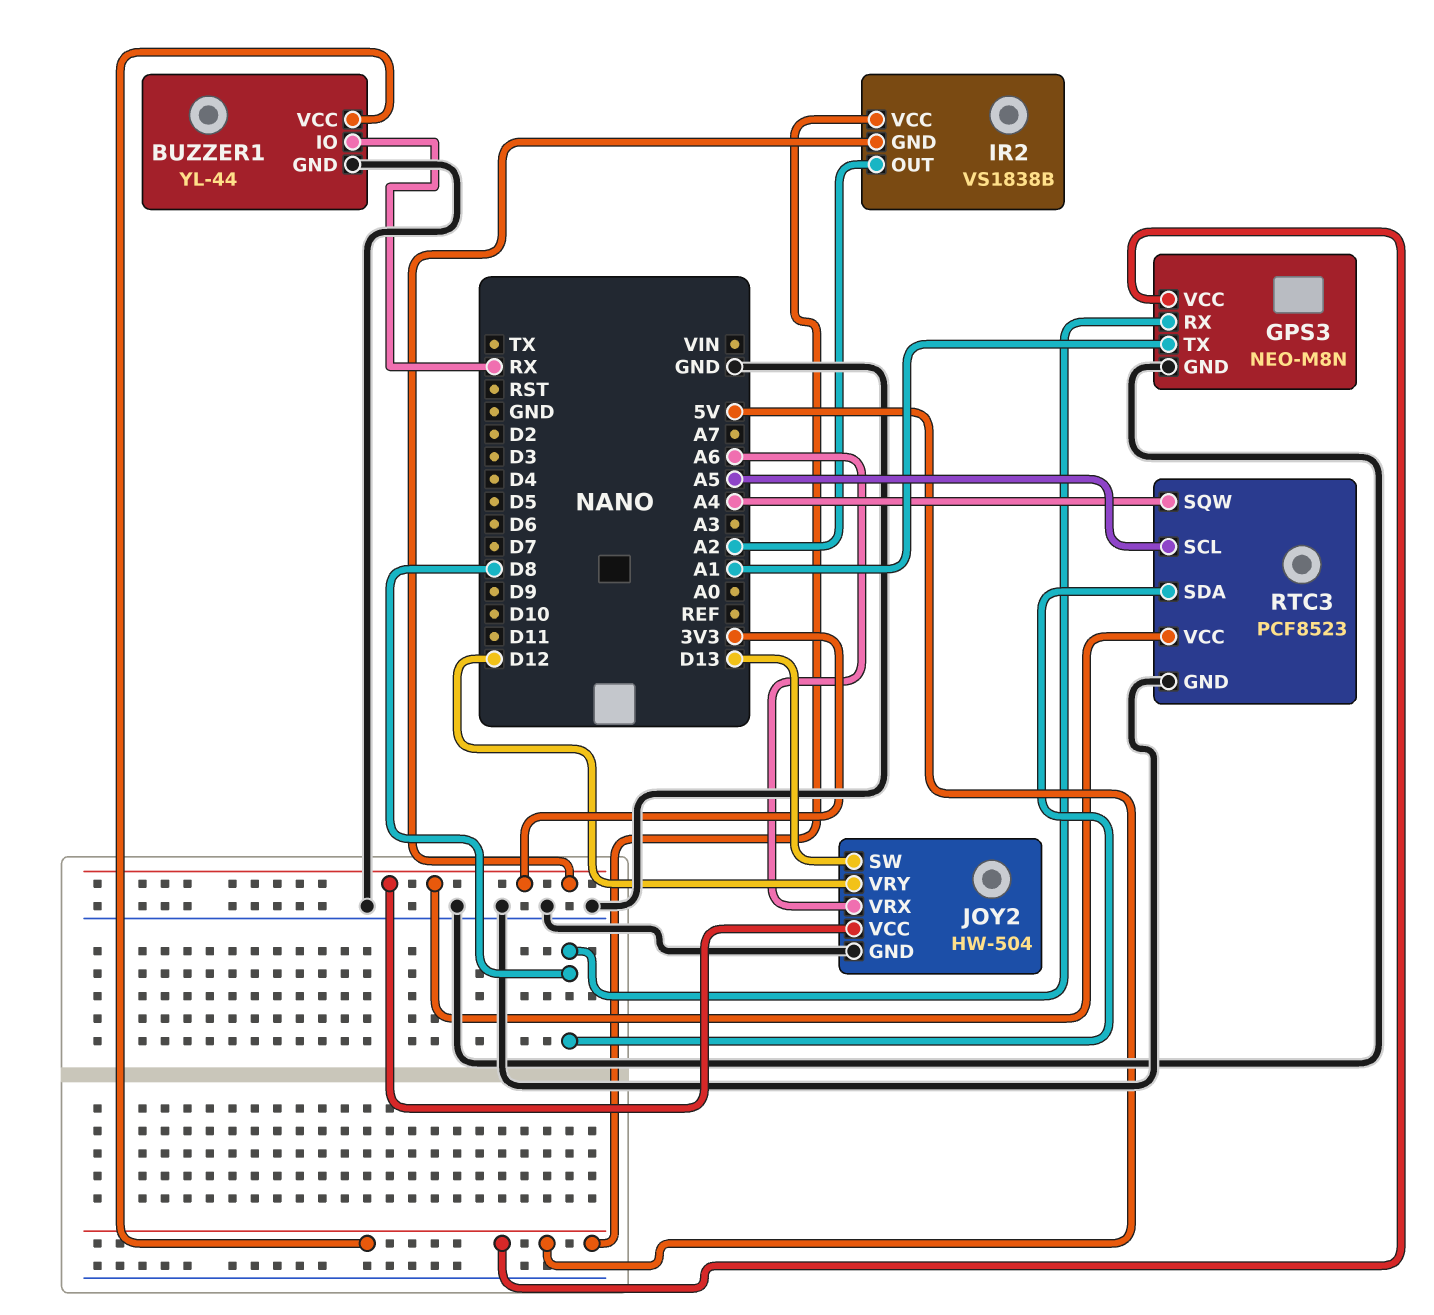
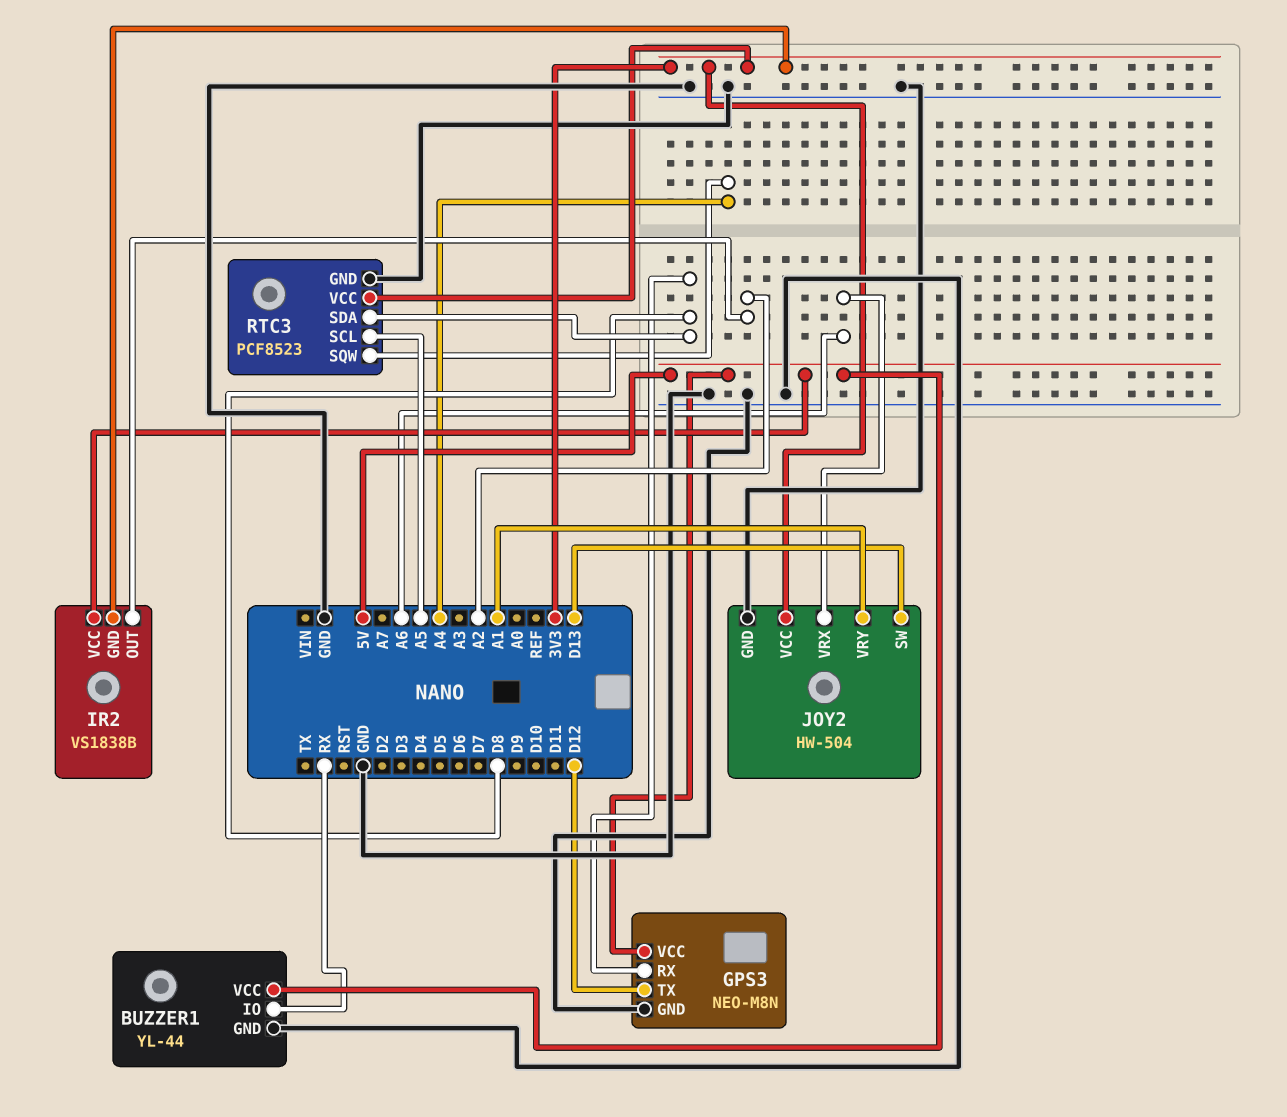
GPS3 pin TX: A1 -> D12
JOY2 pin VRY: D12 -> A1

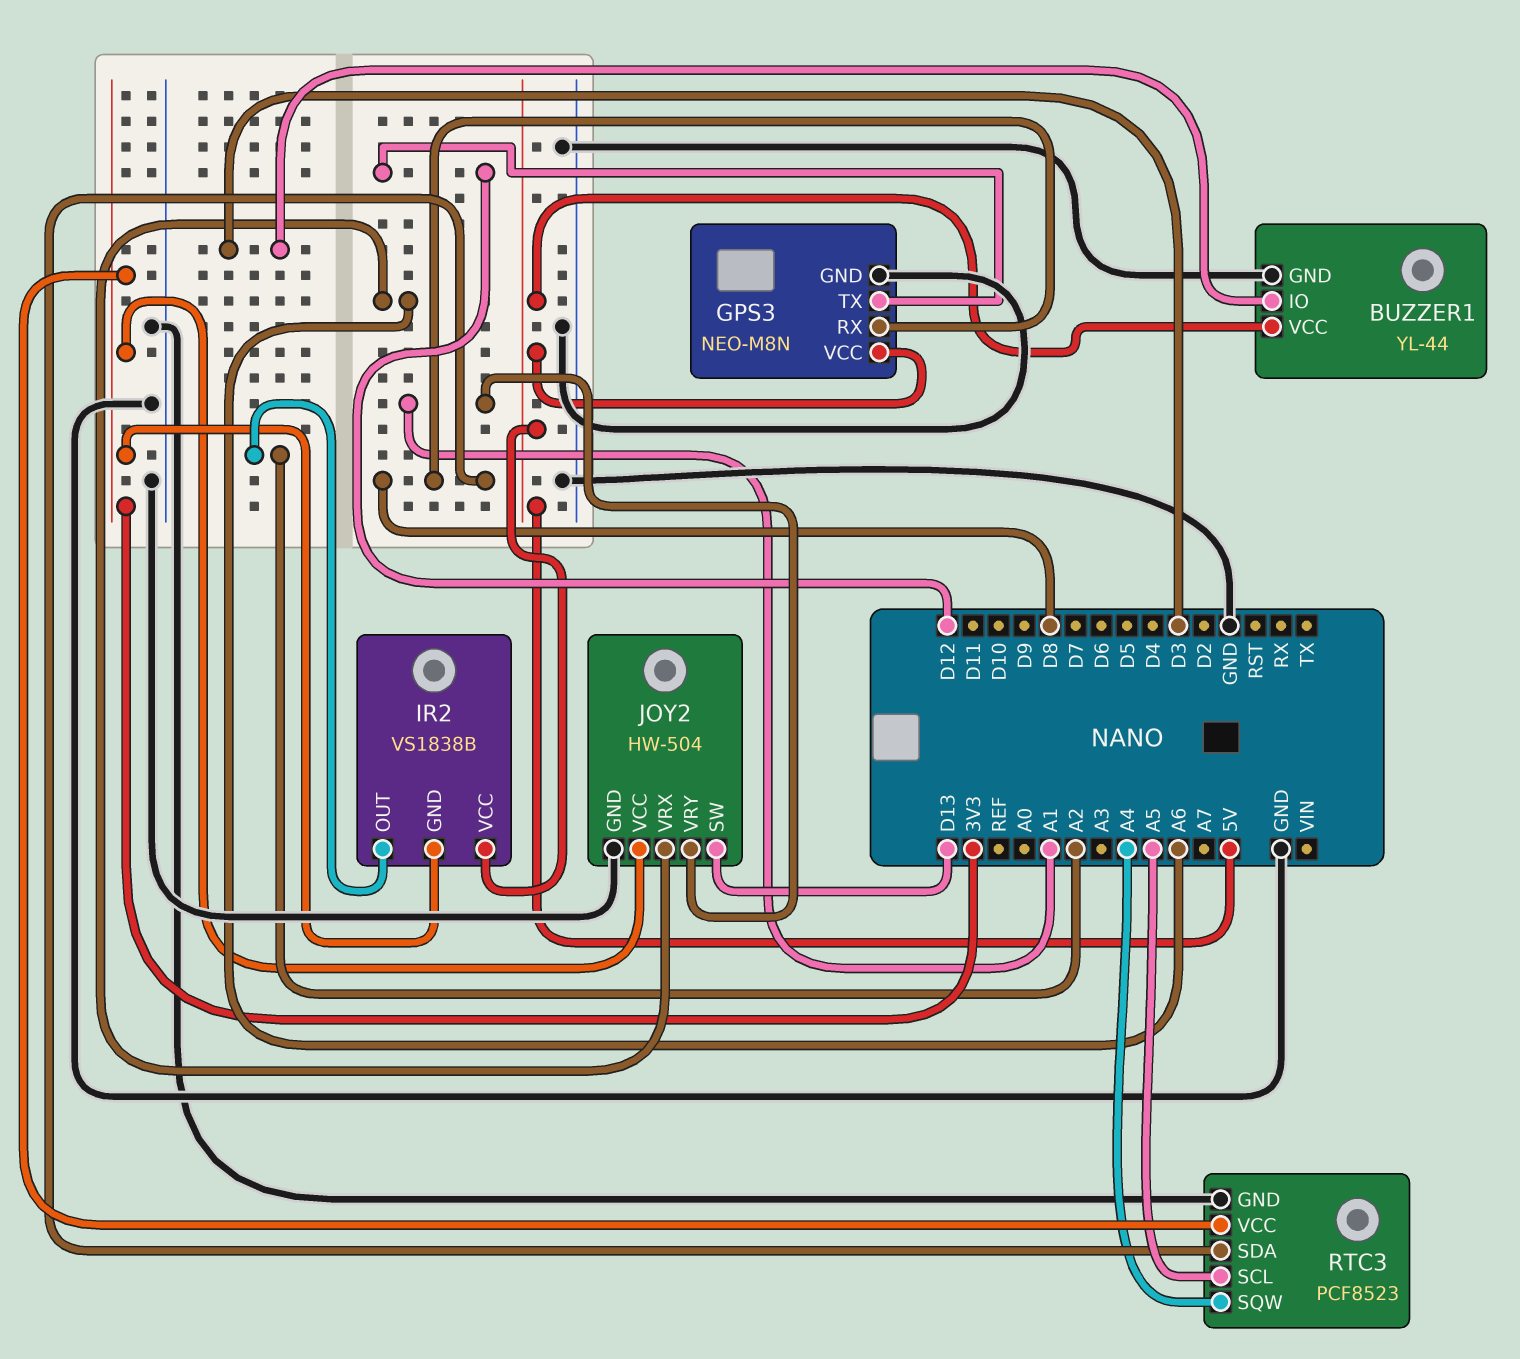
BUZZER1 pin IO: RX -> D3

